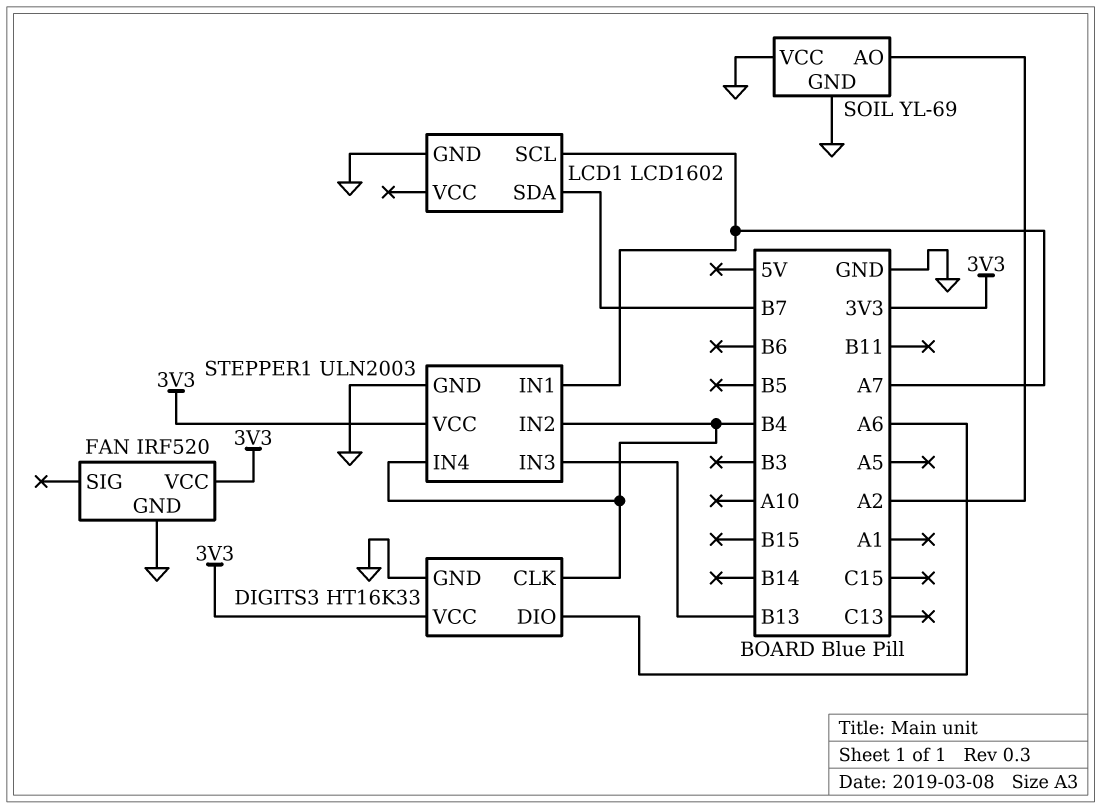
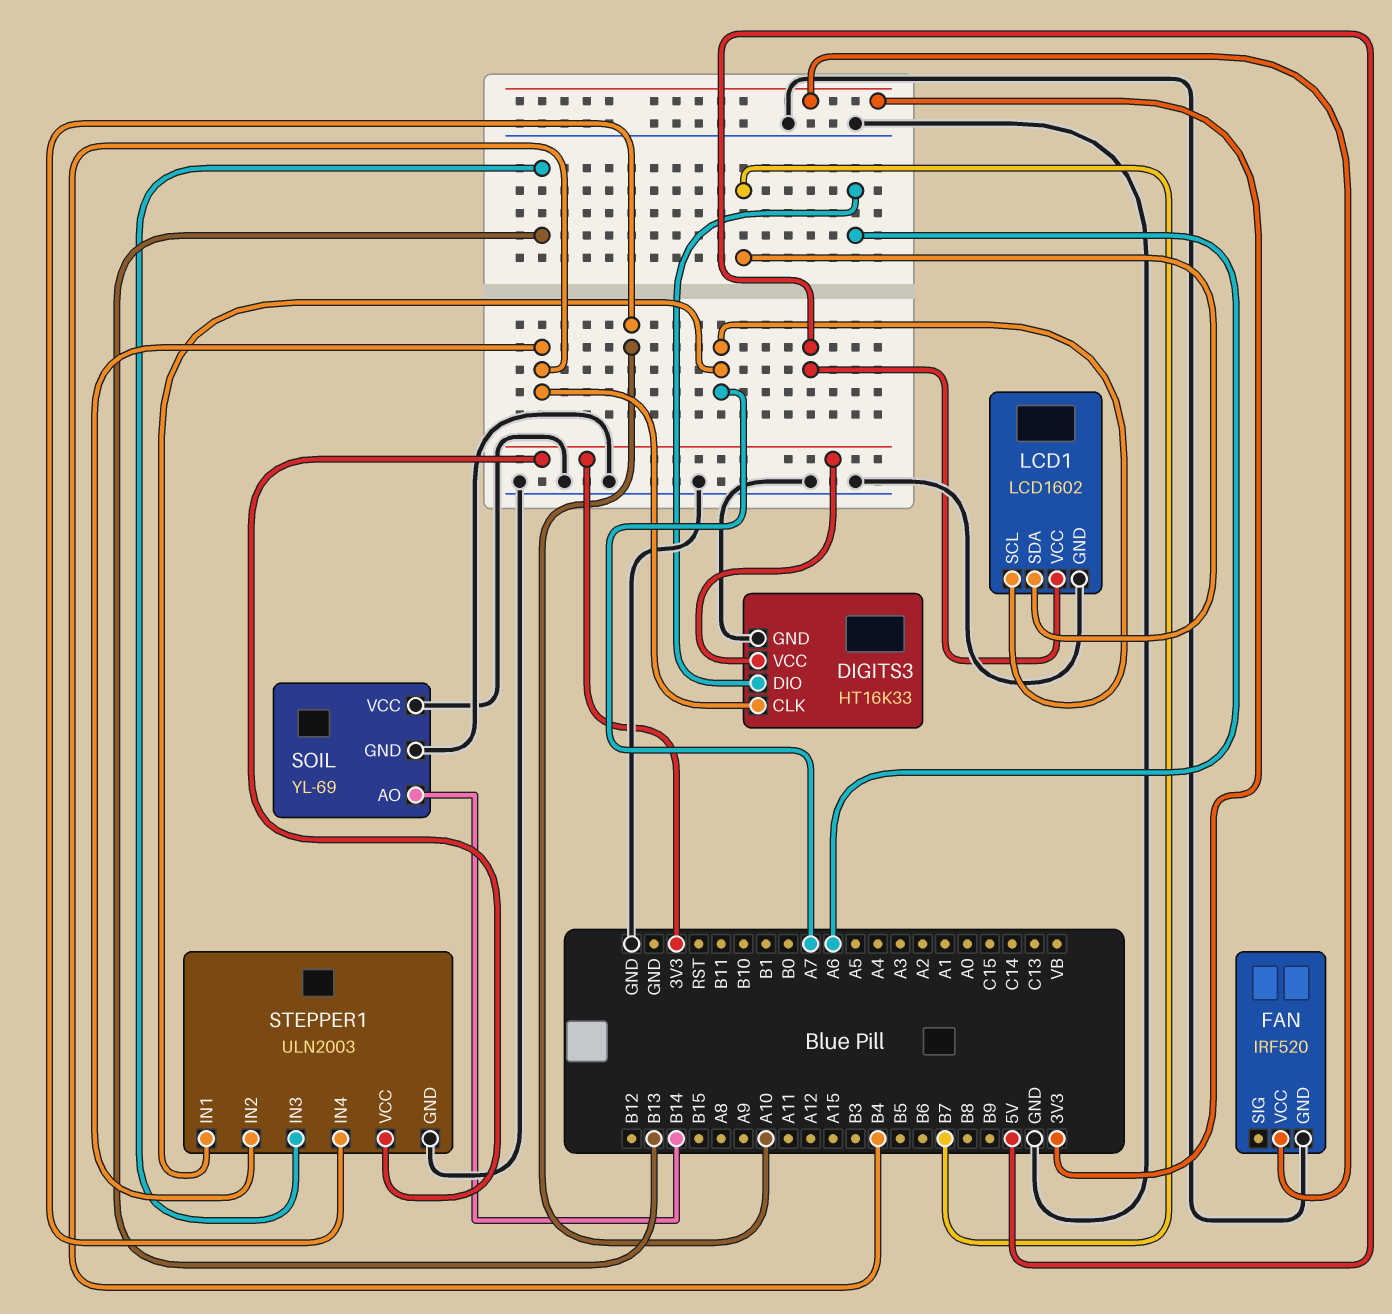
LCD1 pin VCC: none -> 5V
SOIL pin AO: A2 -> B14
STEPPER1 pin IN4: B4 -> A10

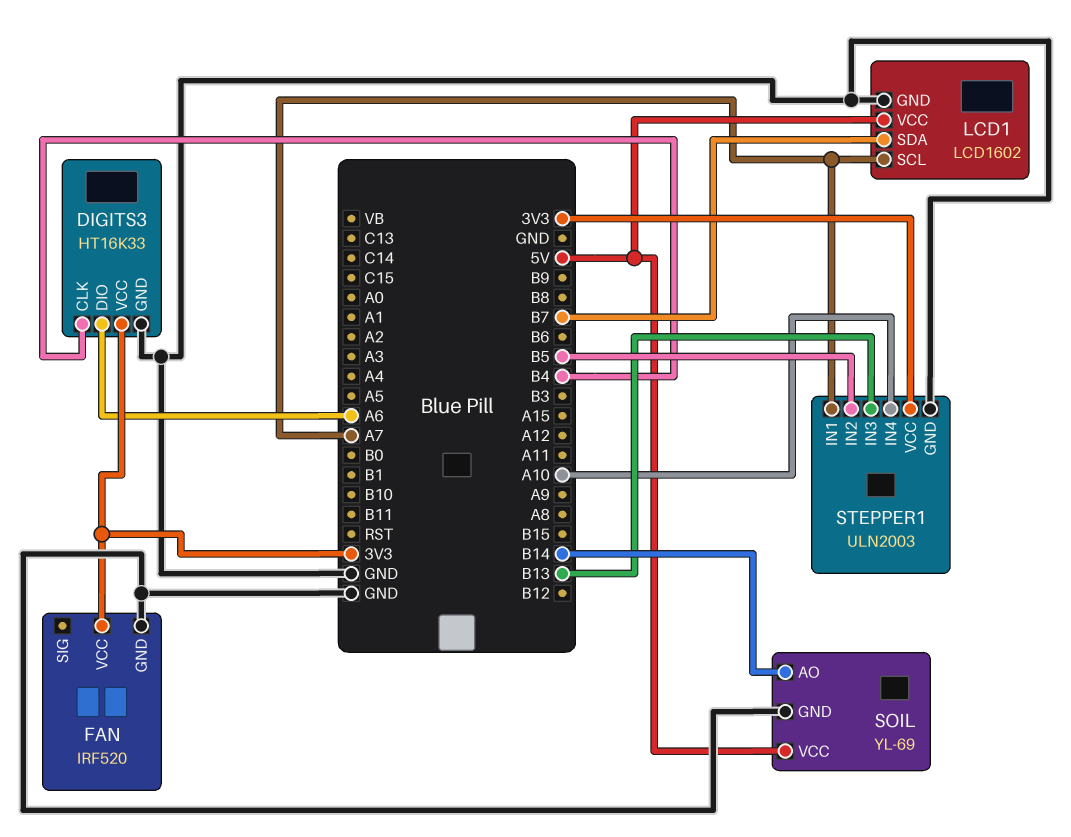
SOIL pin VCC: GND -> 5V
STEPPER1 pin IN2: B4 -> B5

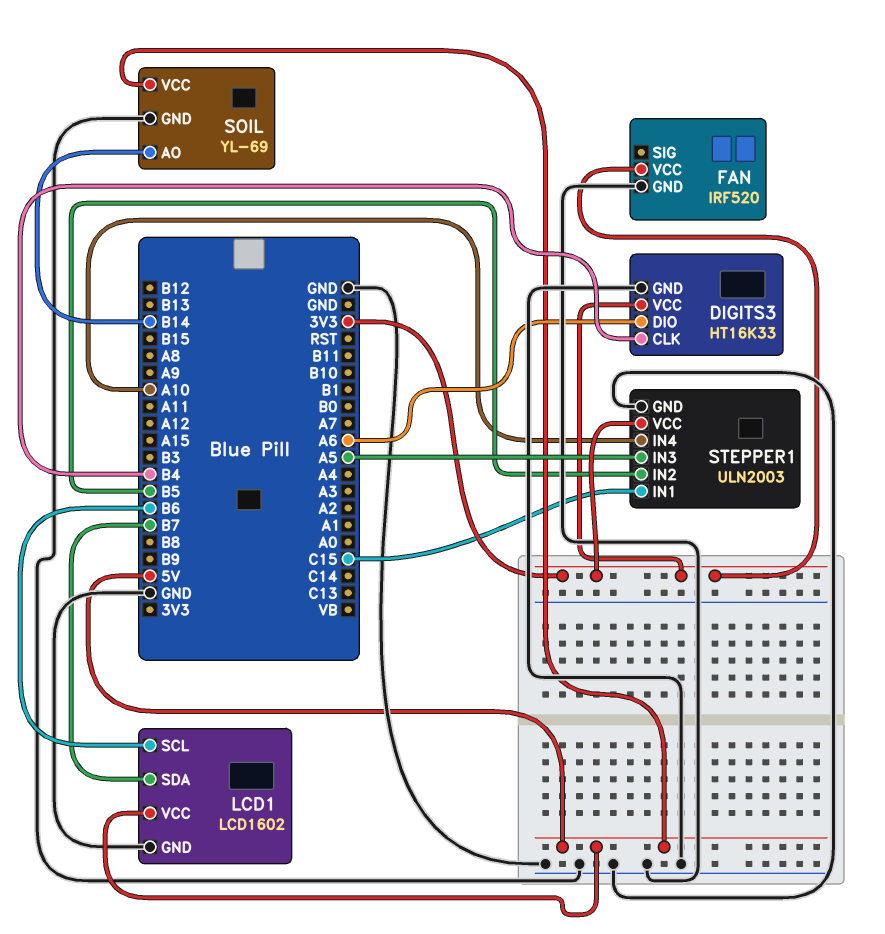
LCD1 pin SCL: A7 -> B6
STEPPER1 pin IN1: A7 -> C15
STEPPER1 pin IN3: B13 -> A5

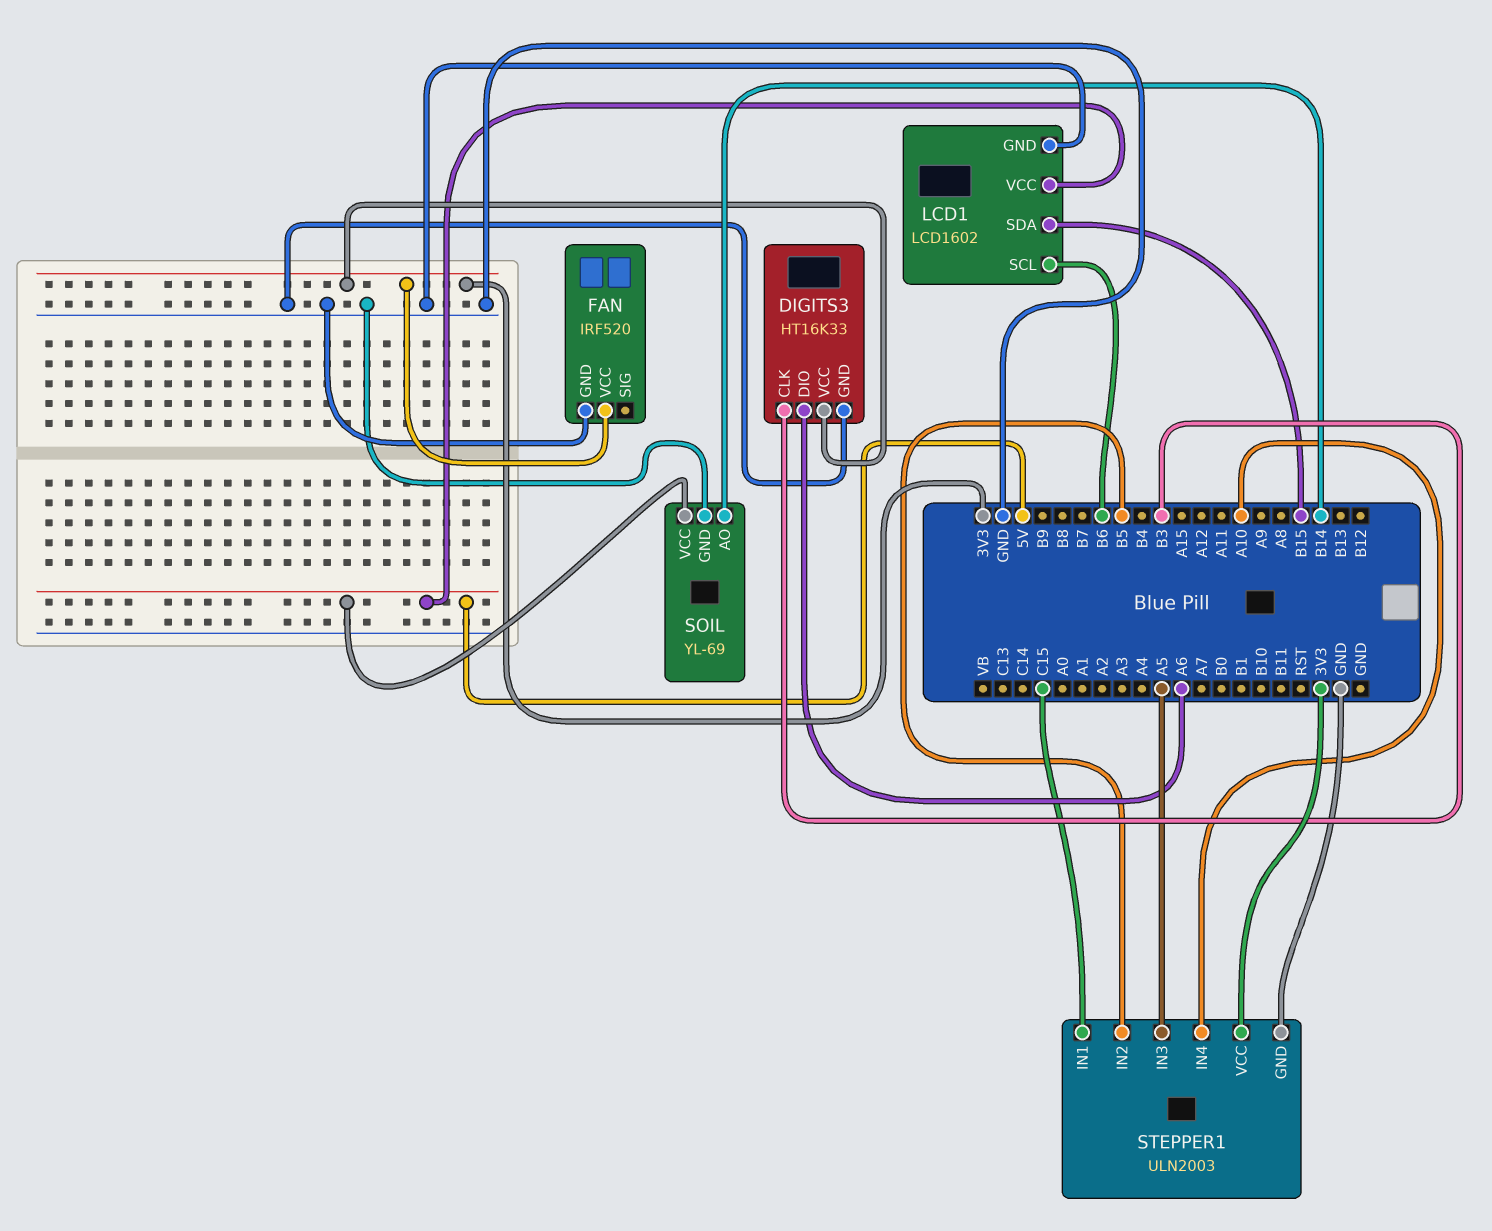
DIGITS3 pin CLK: B4 -> B3
LCD1 pin SDA: B7 -> B15

